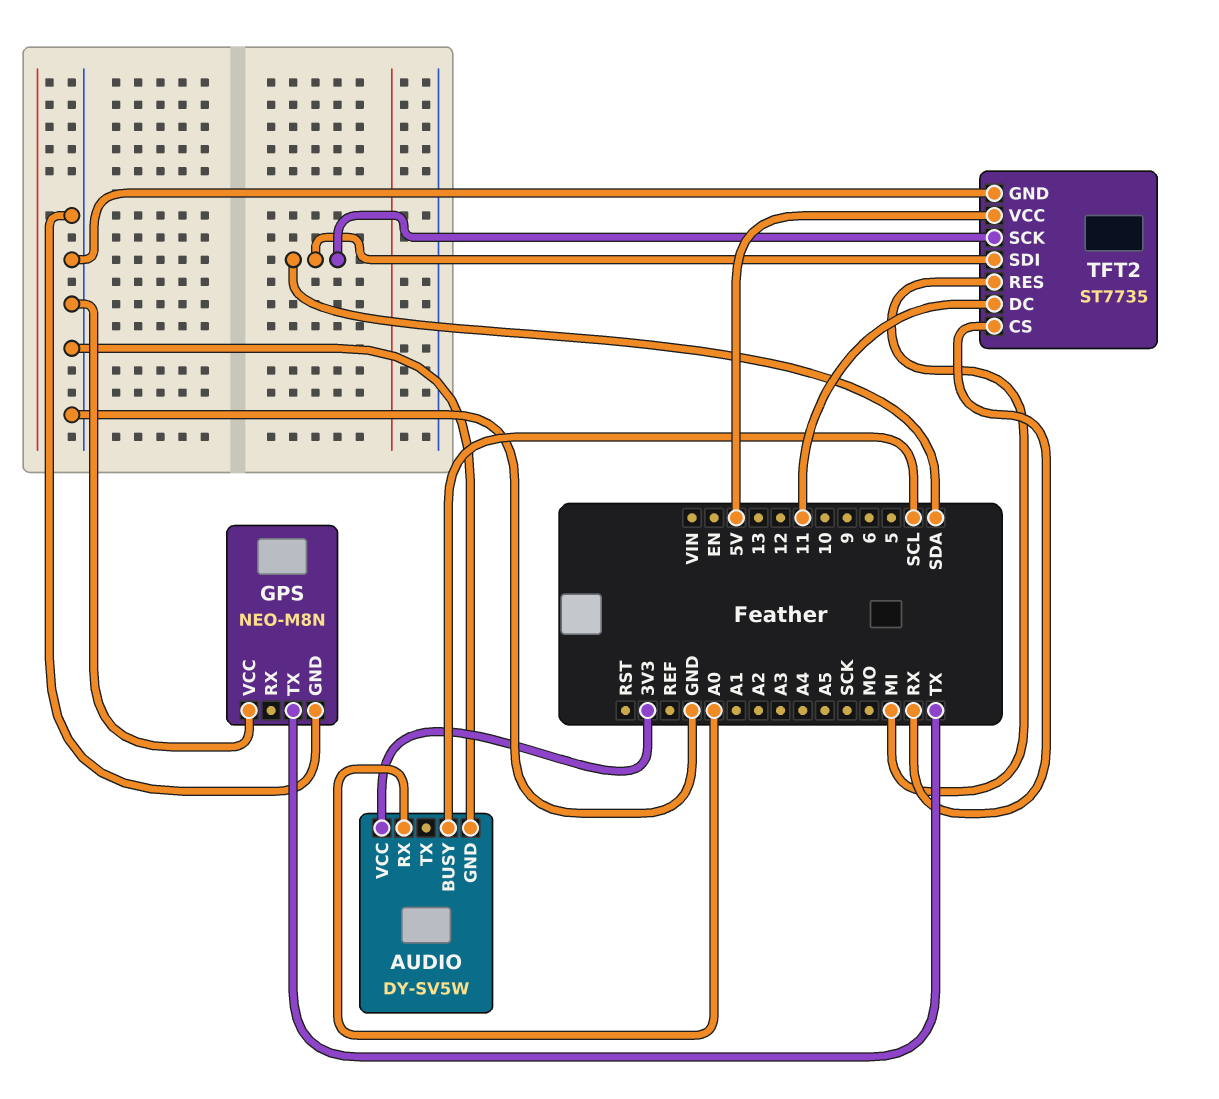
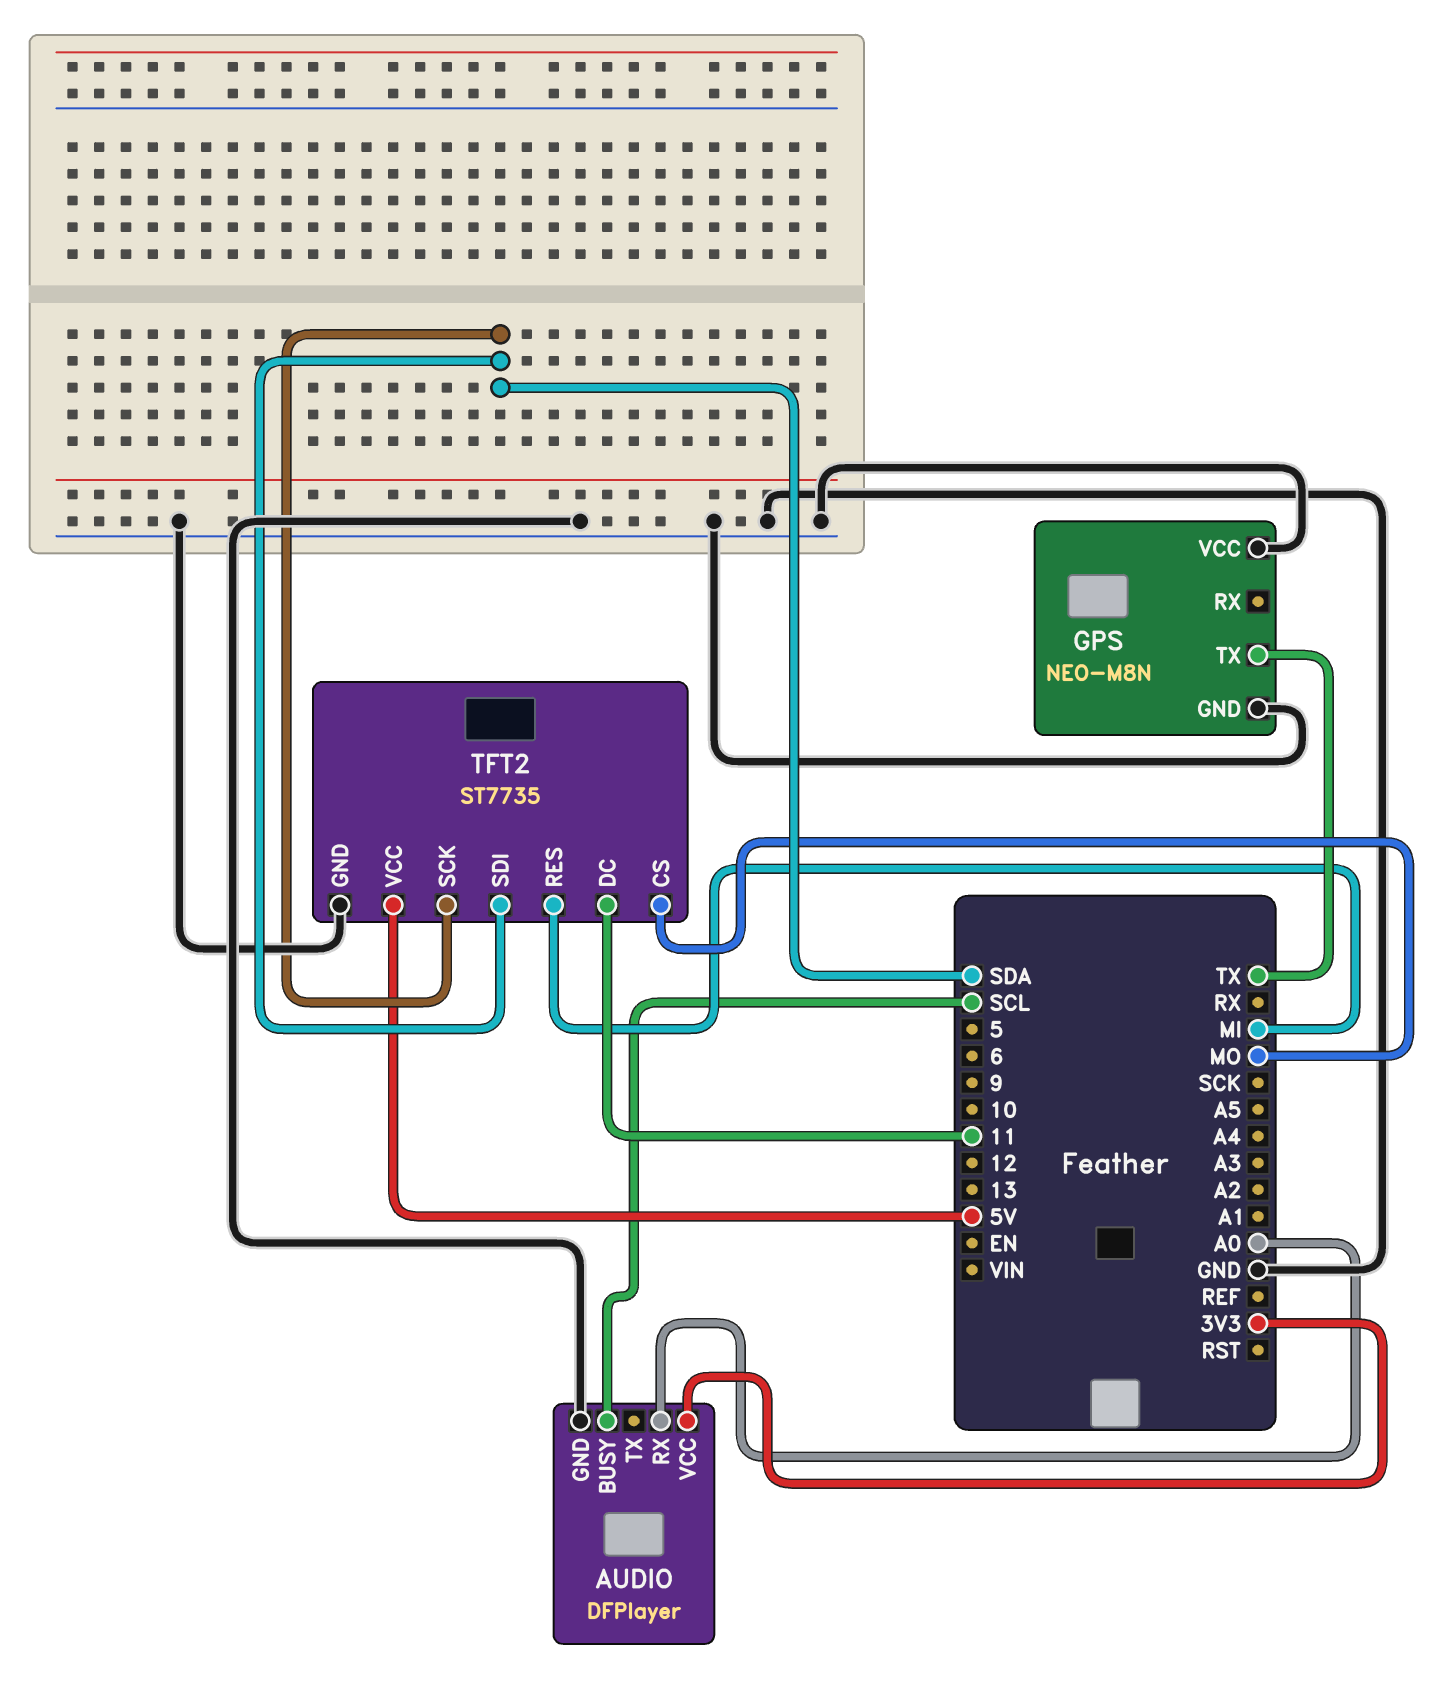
AUDIO: DY-SV5W -> DFPlayer
TFT2 pin CS: RX -> MO

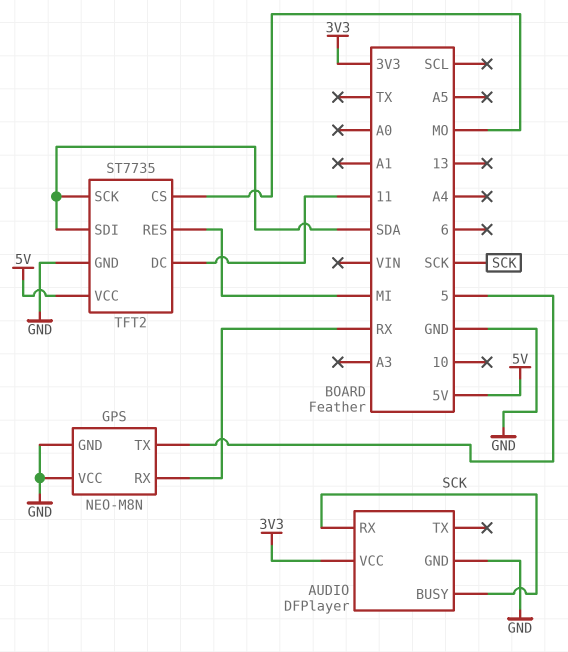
AUDIO pin BUSY: SCL -> SCK
AUDIO pin RX: A0 -> SCK
GPS pin RX: none -> RX
GPS pin TX: TX -> 5

